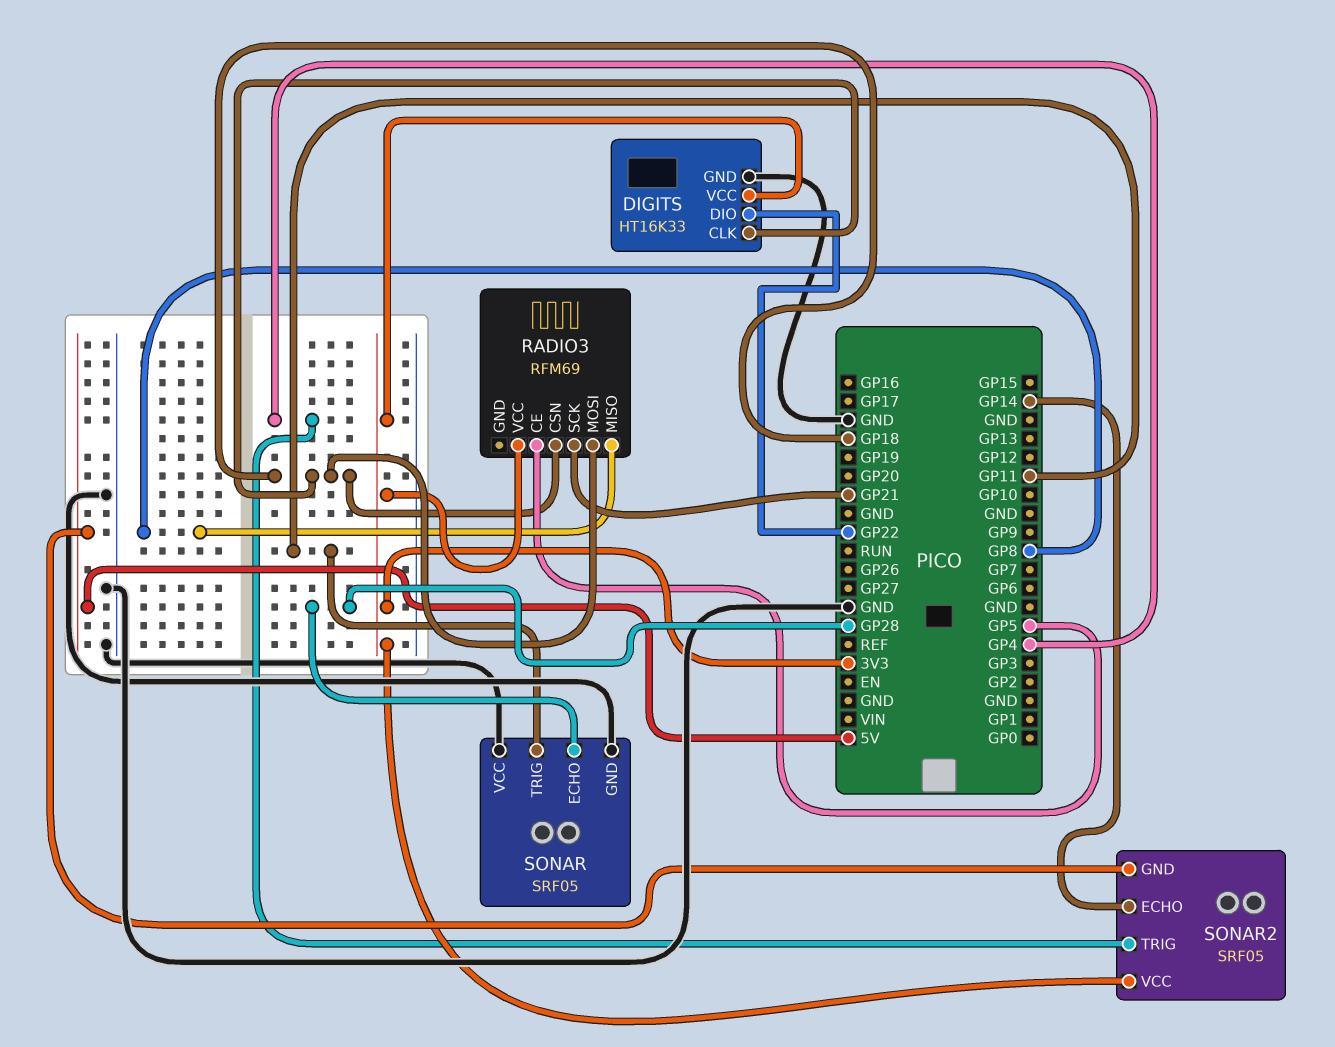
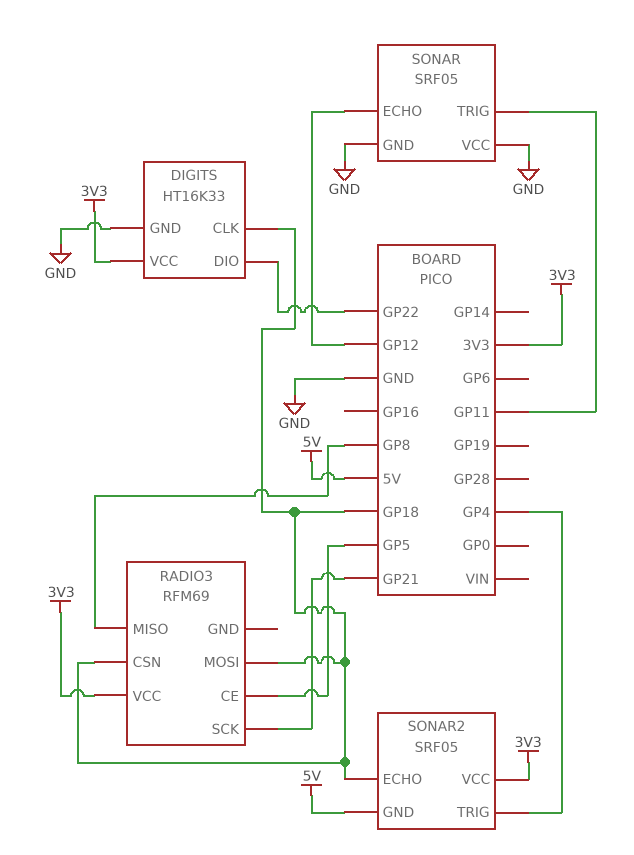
SONAR pin ECHO: GP28 -> GP12
SONAR2 pin ECHO: GP14 -> GP18

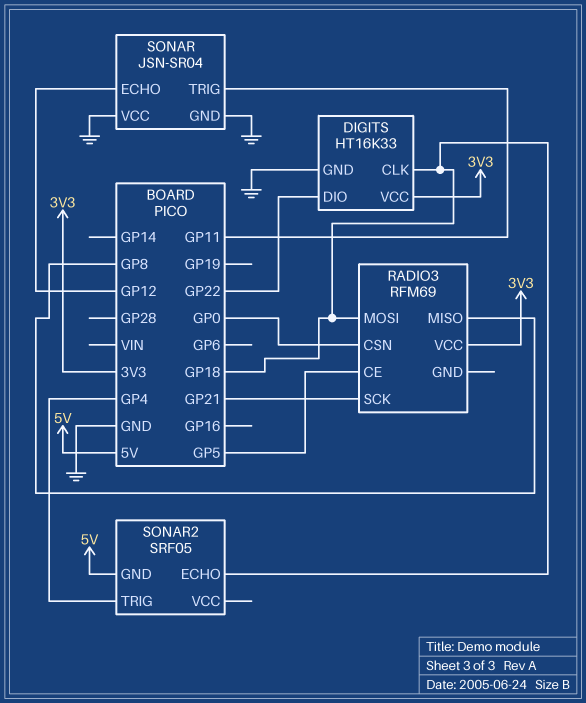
RADIO3 pin CSN: GP18 -> GP0
SONAR: SRF05 -> JSN-SR04
SONAR2 pin VCC: 3V3 -> none

